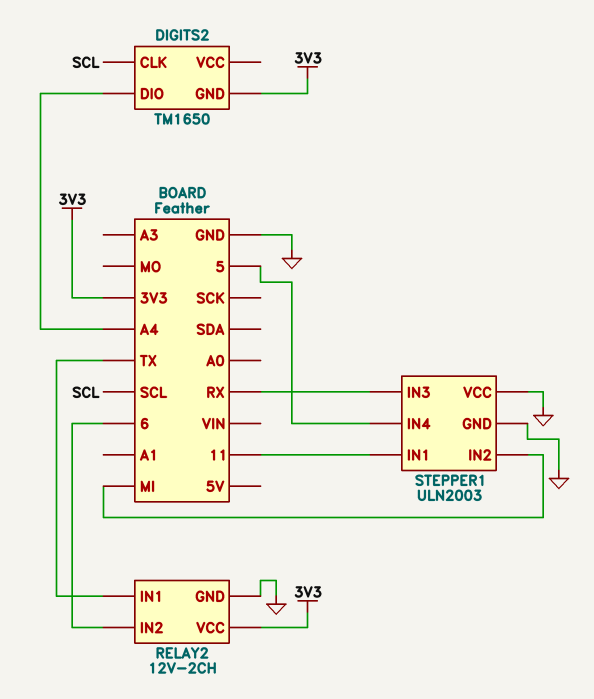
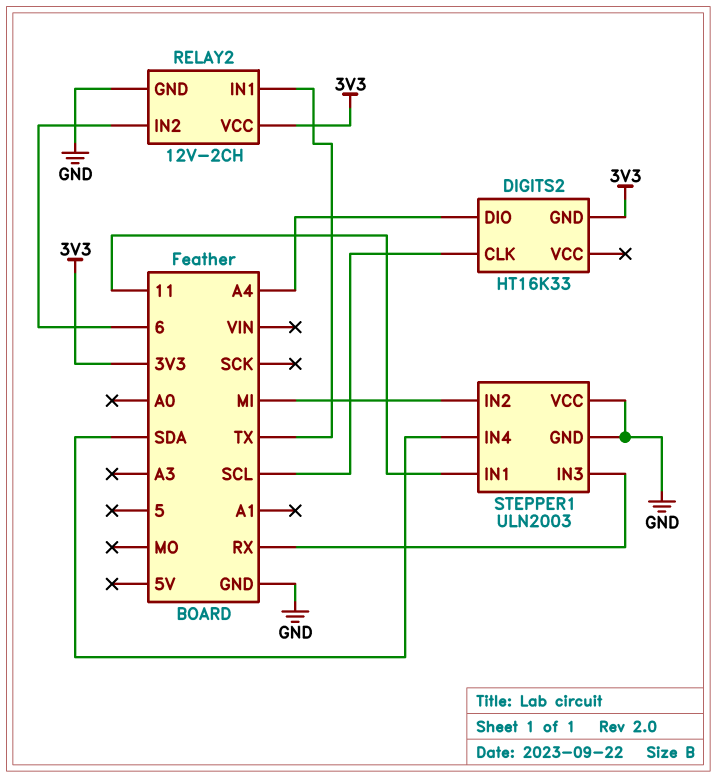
DIGITS2: TM1650 -> HT16K33
STEPPER1 pin IN4: 5 -> SDA

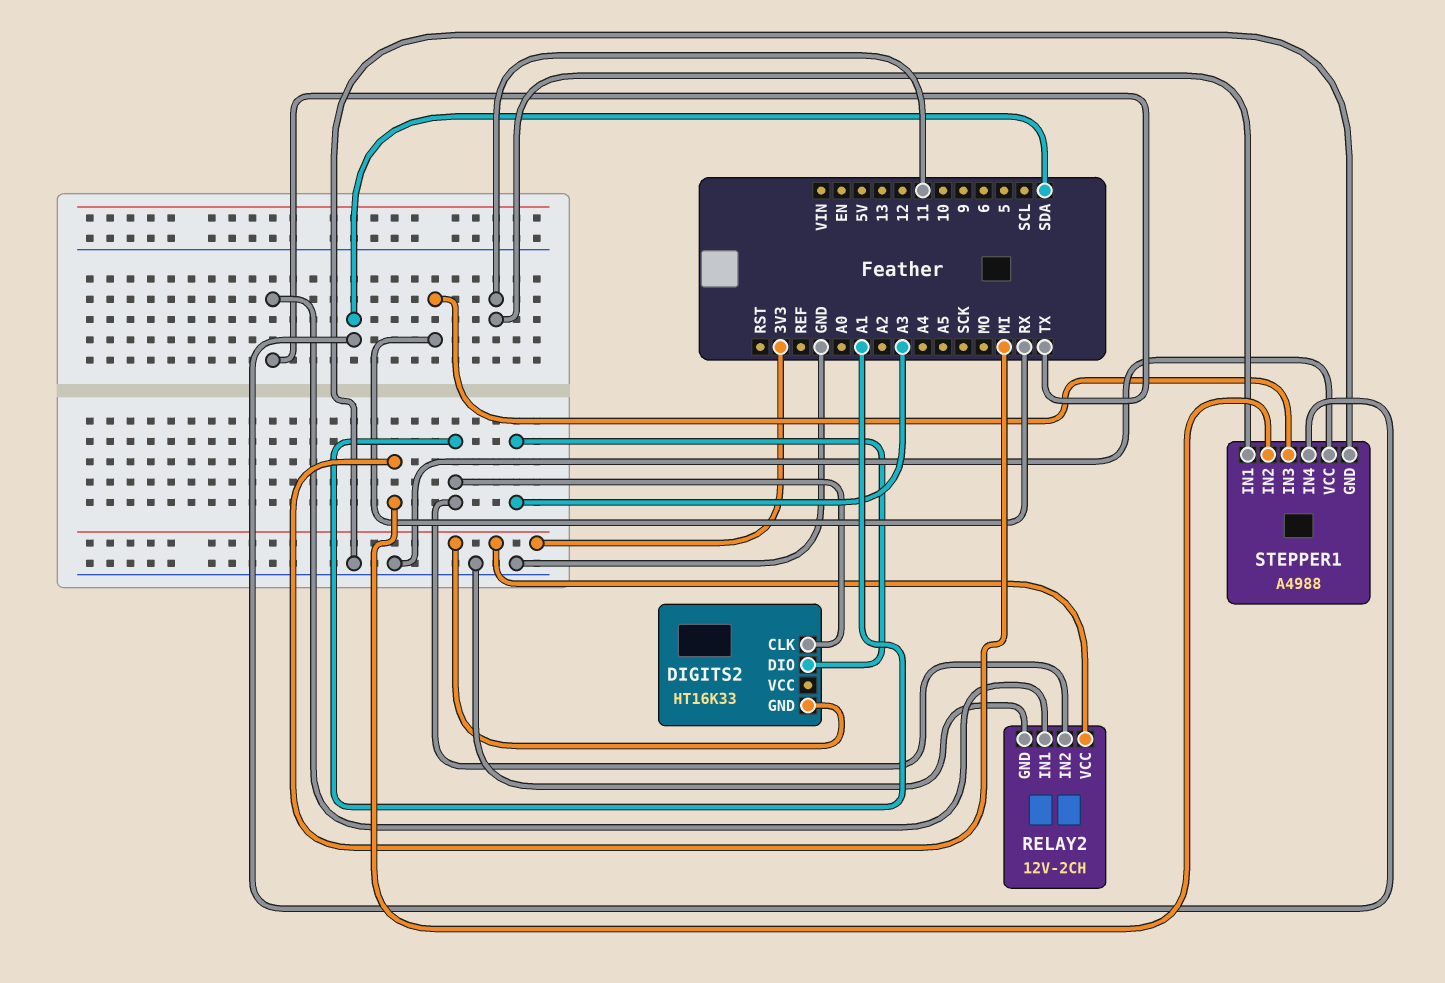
DIGITS2 pin CLK: SCL -> A1
DIGITS2 pin DIO: A4 -> A3
RELAY2 pin IN2: 6 -> A1
STEPPER1: ULN2003 -> A4988

